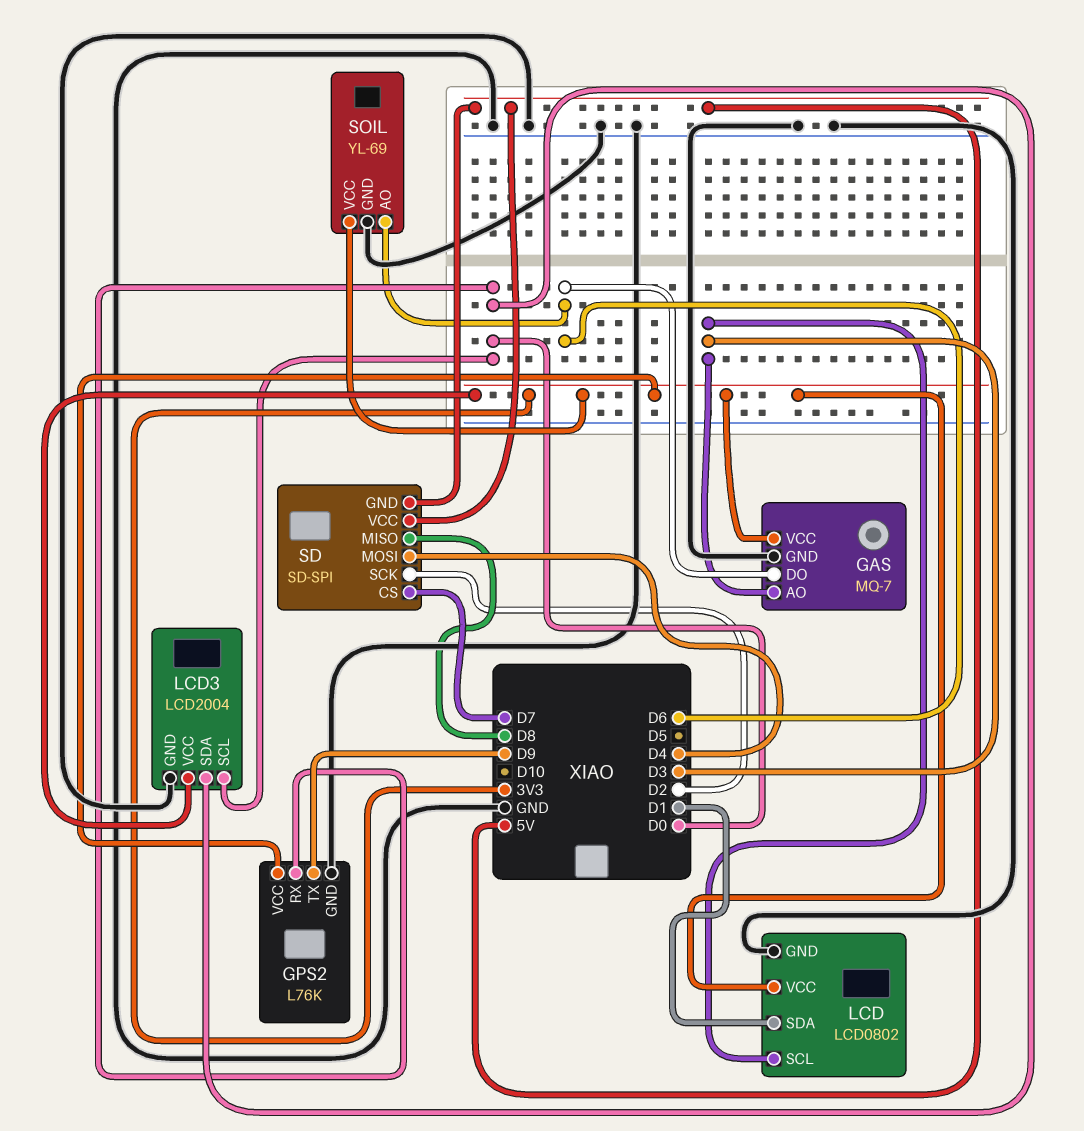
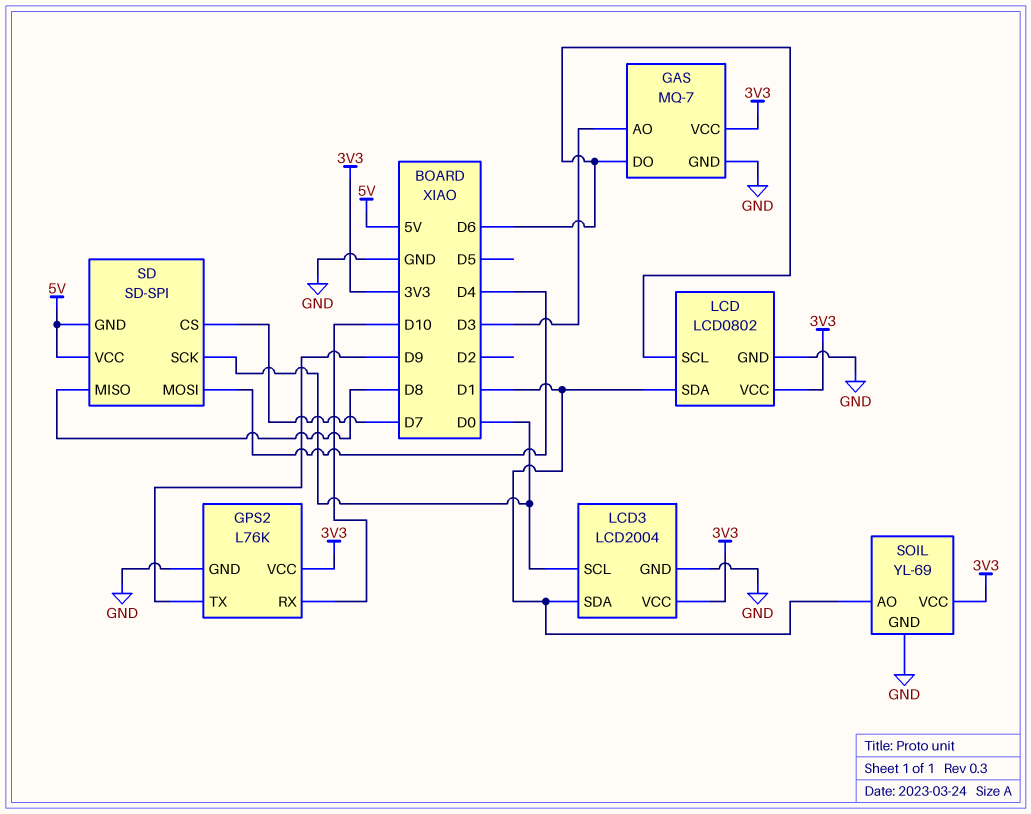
GPS2 pin RX: D0 -> D10
LCD pin SCL: D3 -> D6
LCD3 pin SDA: D0 -> D1
SD pin SCK: D2 -> D0
SOIL pin AO: D6 -> D1

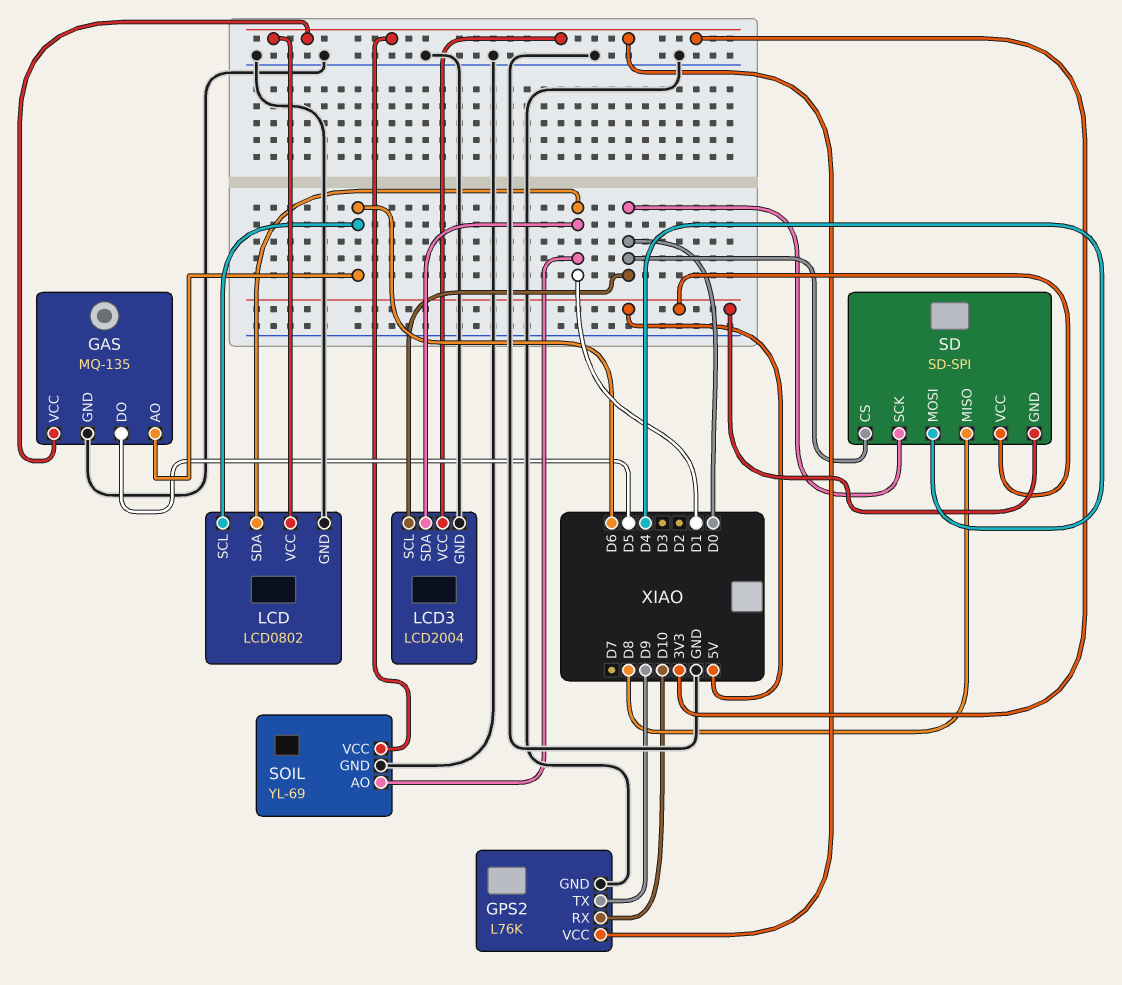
GAS: MQ-7 -> MQ-135
GAS pin AO: D3 -> D6
GAS pin DO: D6 -> D5
SD pin CS: D7 -> D0

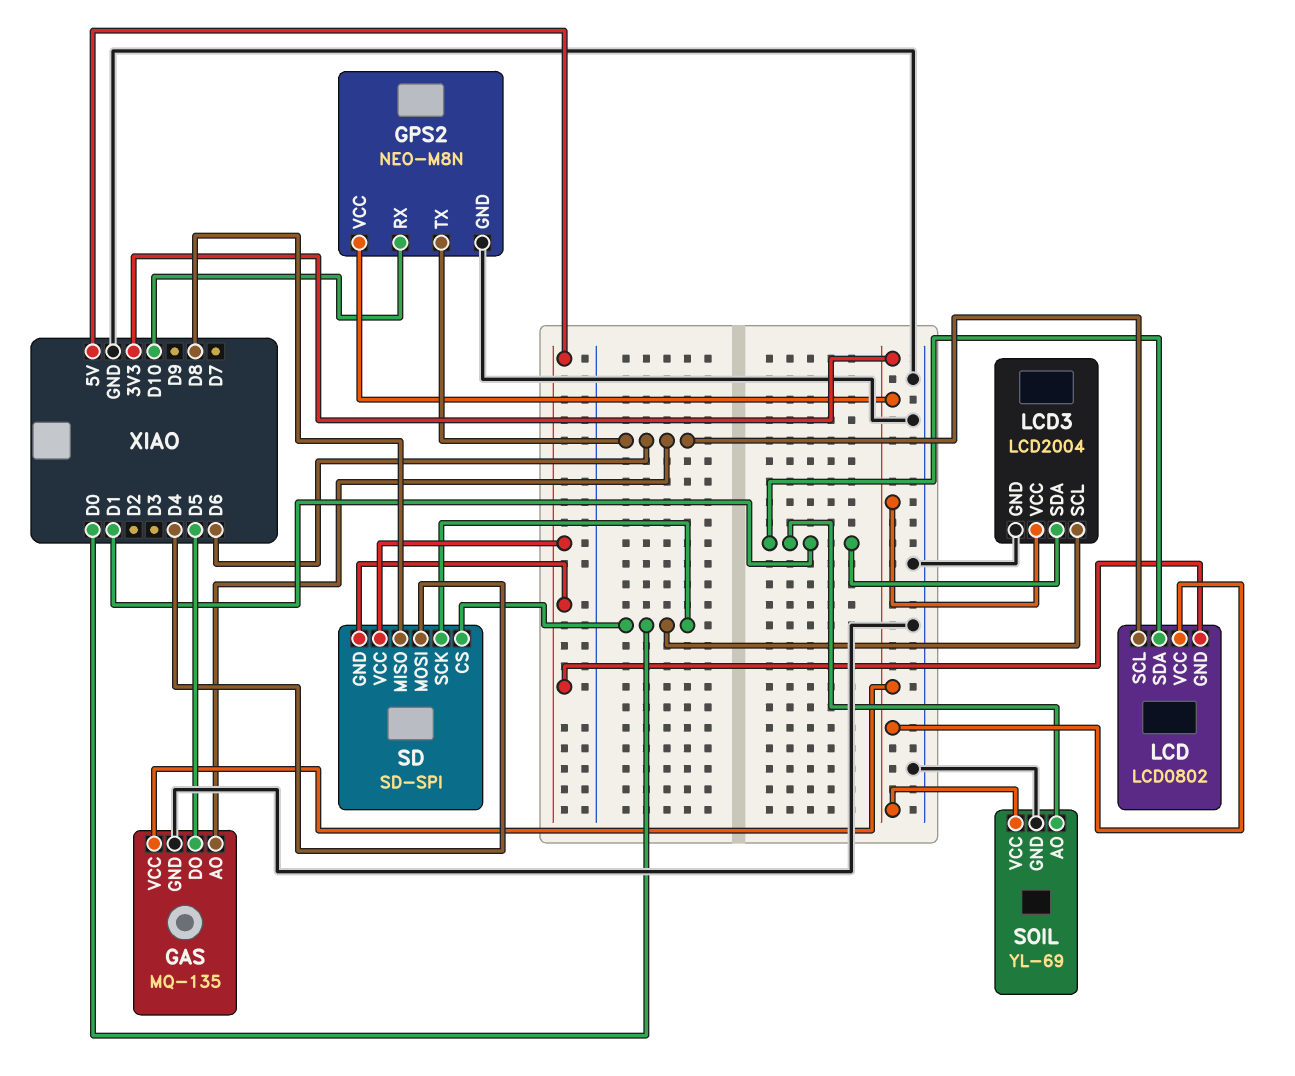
GPS2: L76K -> NEO-M8N
GPS2 pin TX: D9 -> D6
LCD pin GND: GND -> 5V

